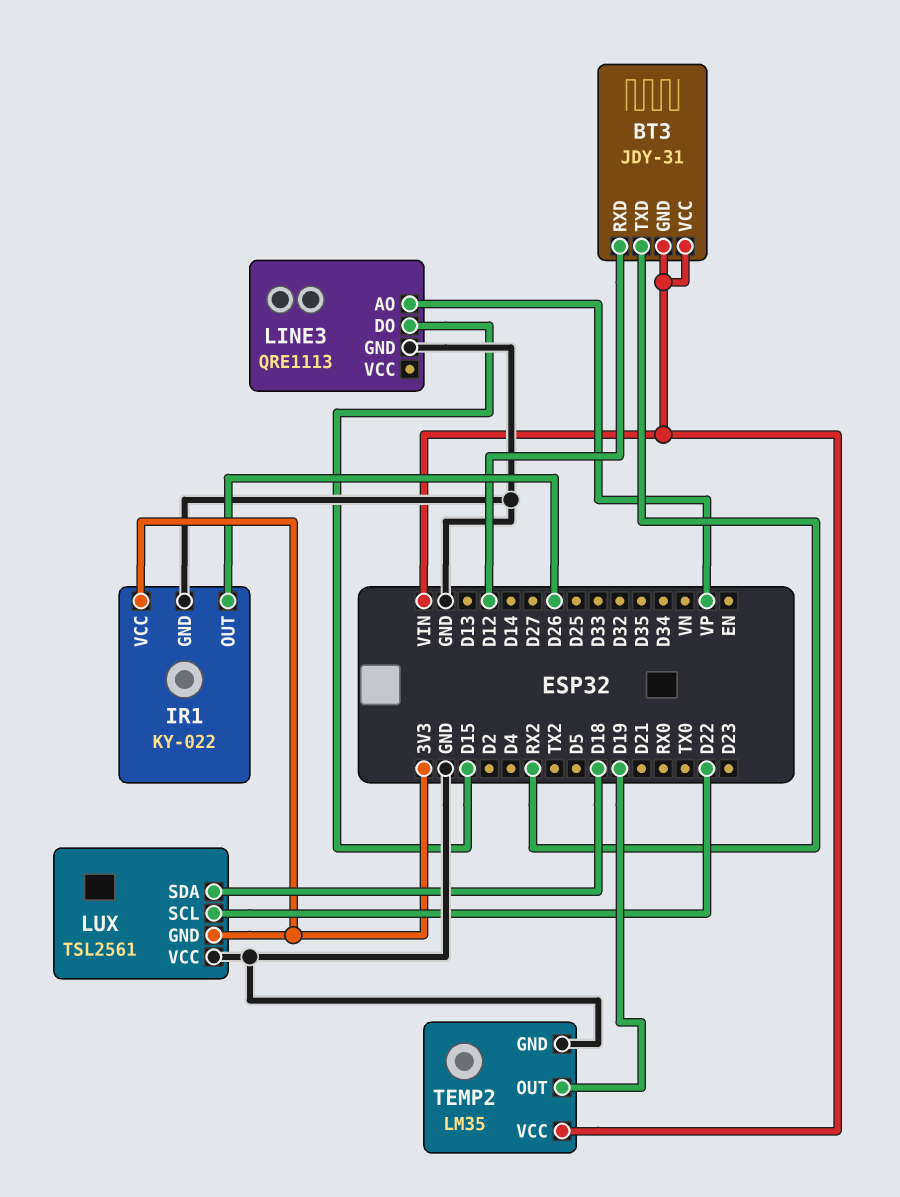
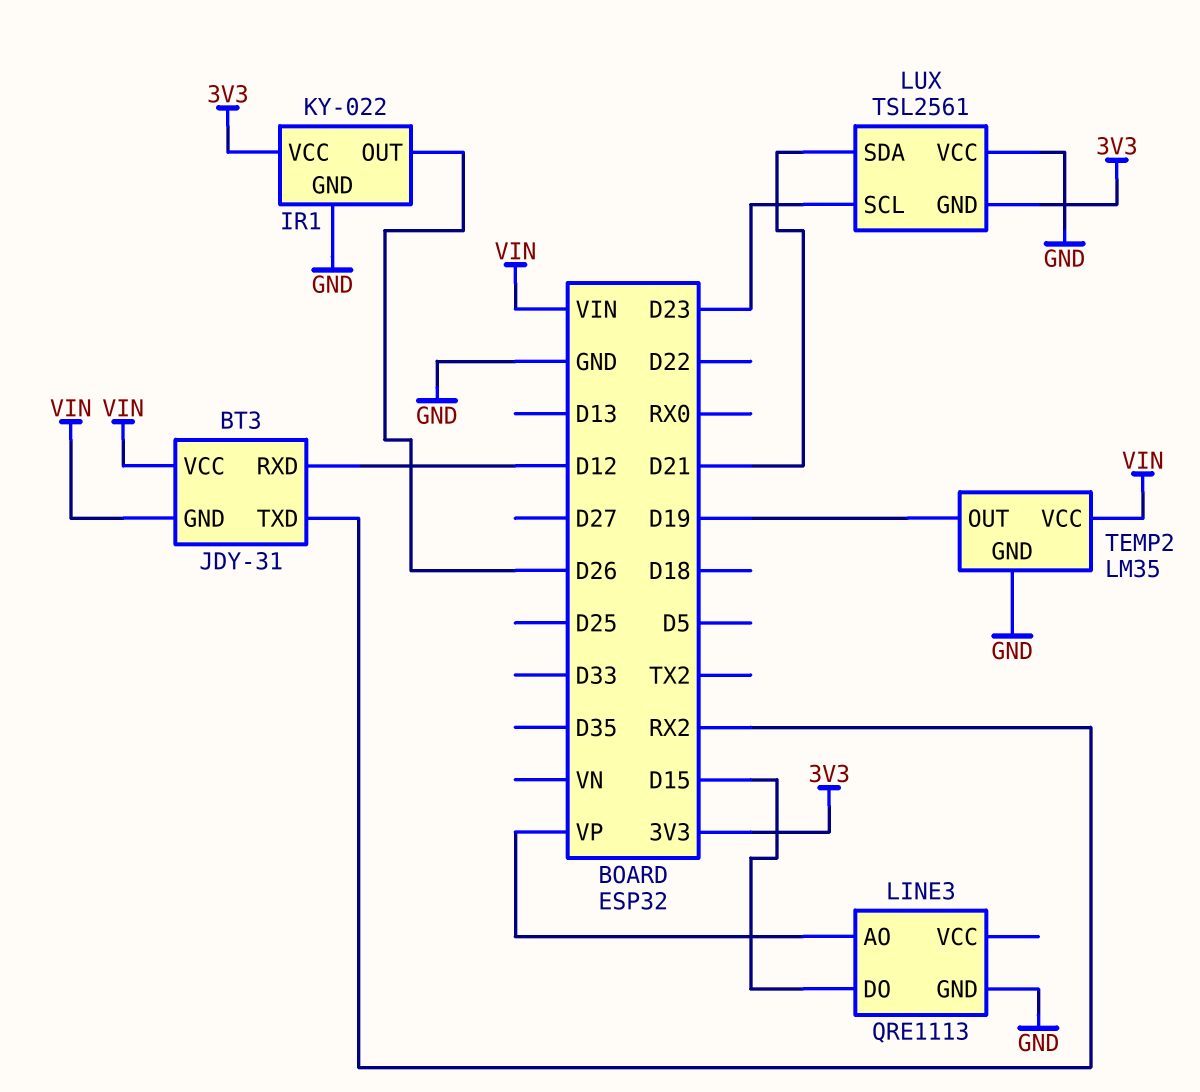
LUX pin SCL: D22 -> D23
LUX pin SDA: D18 -> D21

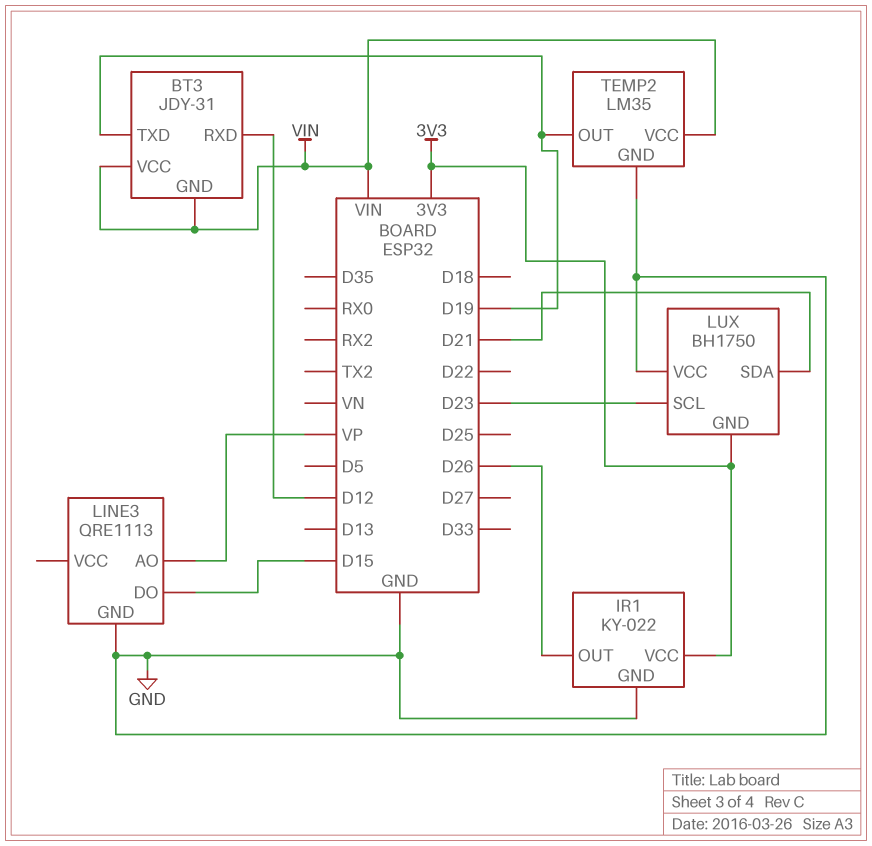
BT3 pin TXD: RX2 -> D19
LUX: TSL2561 -> BH1750

